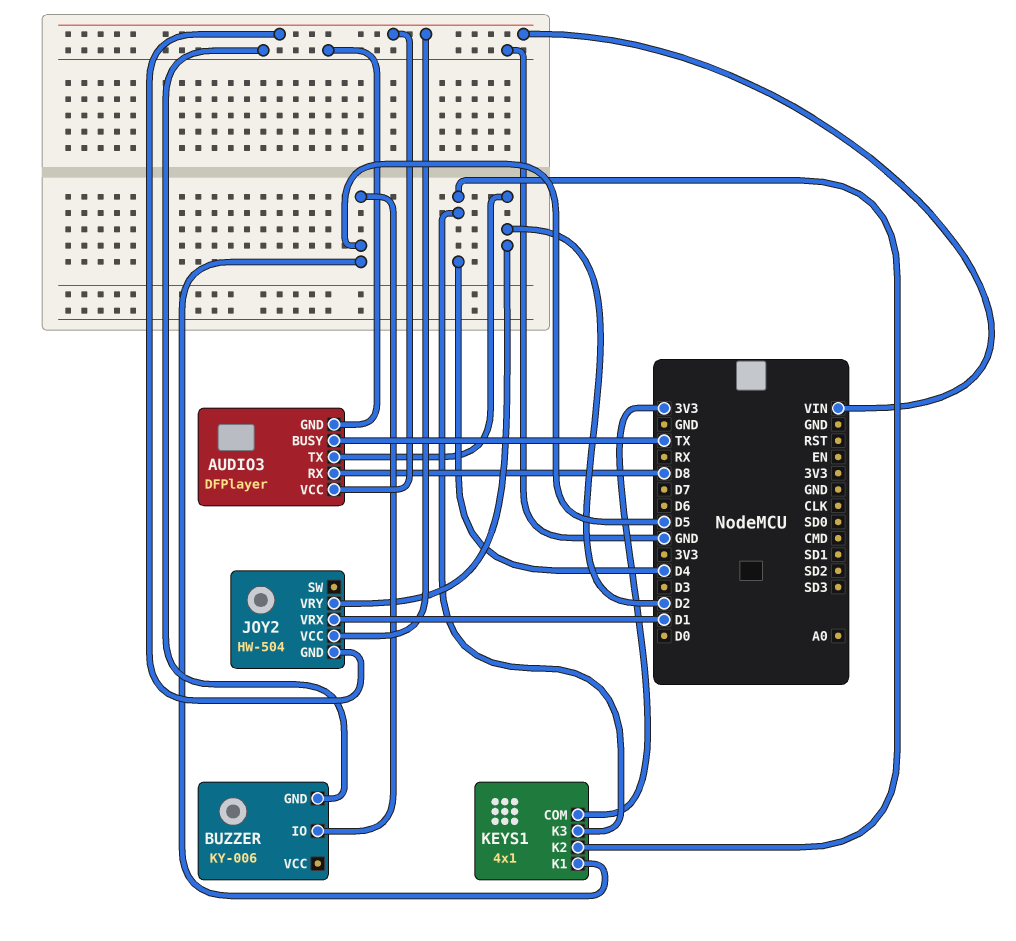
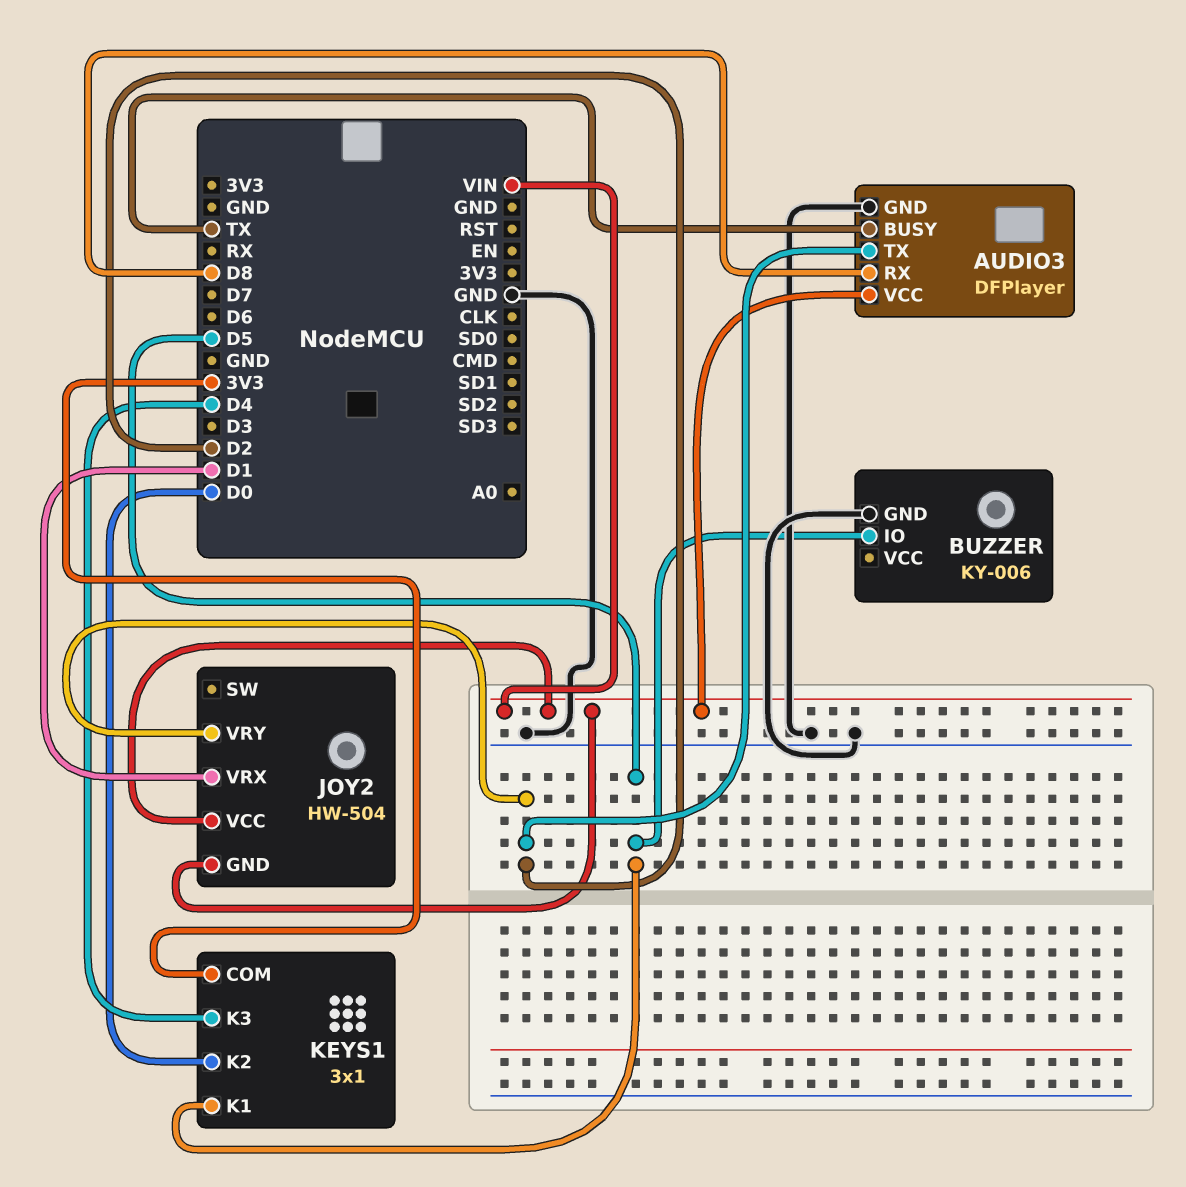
KEYS1: 4x1 -> 3x1
KEYS1 pin K2: D4 -> D0

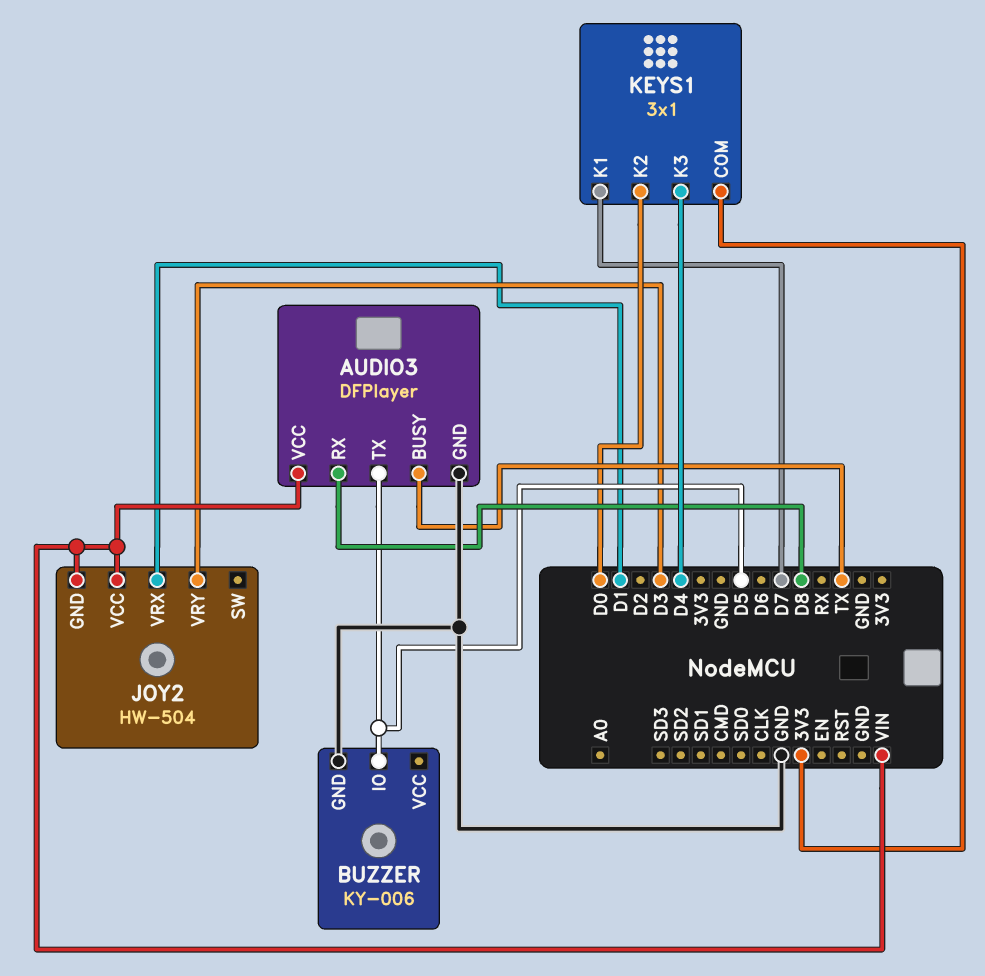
AUDIO3 pin TX: D2 -> D5
JOY2 pin VRY: D2 -> D3
KEYS1 pin K1: D5 -> D7

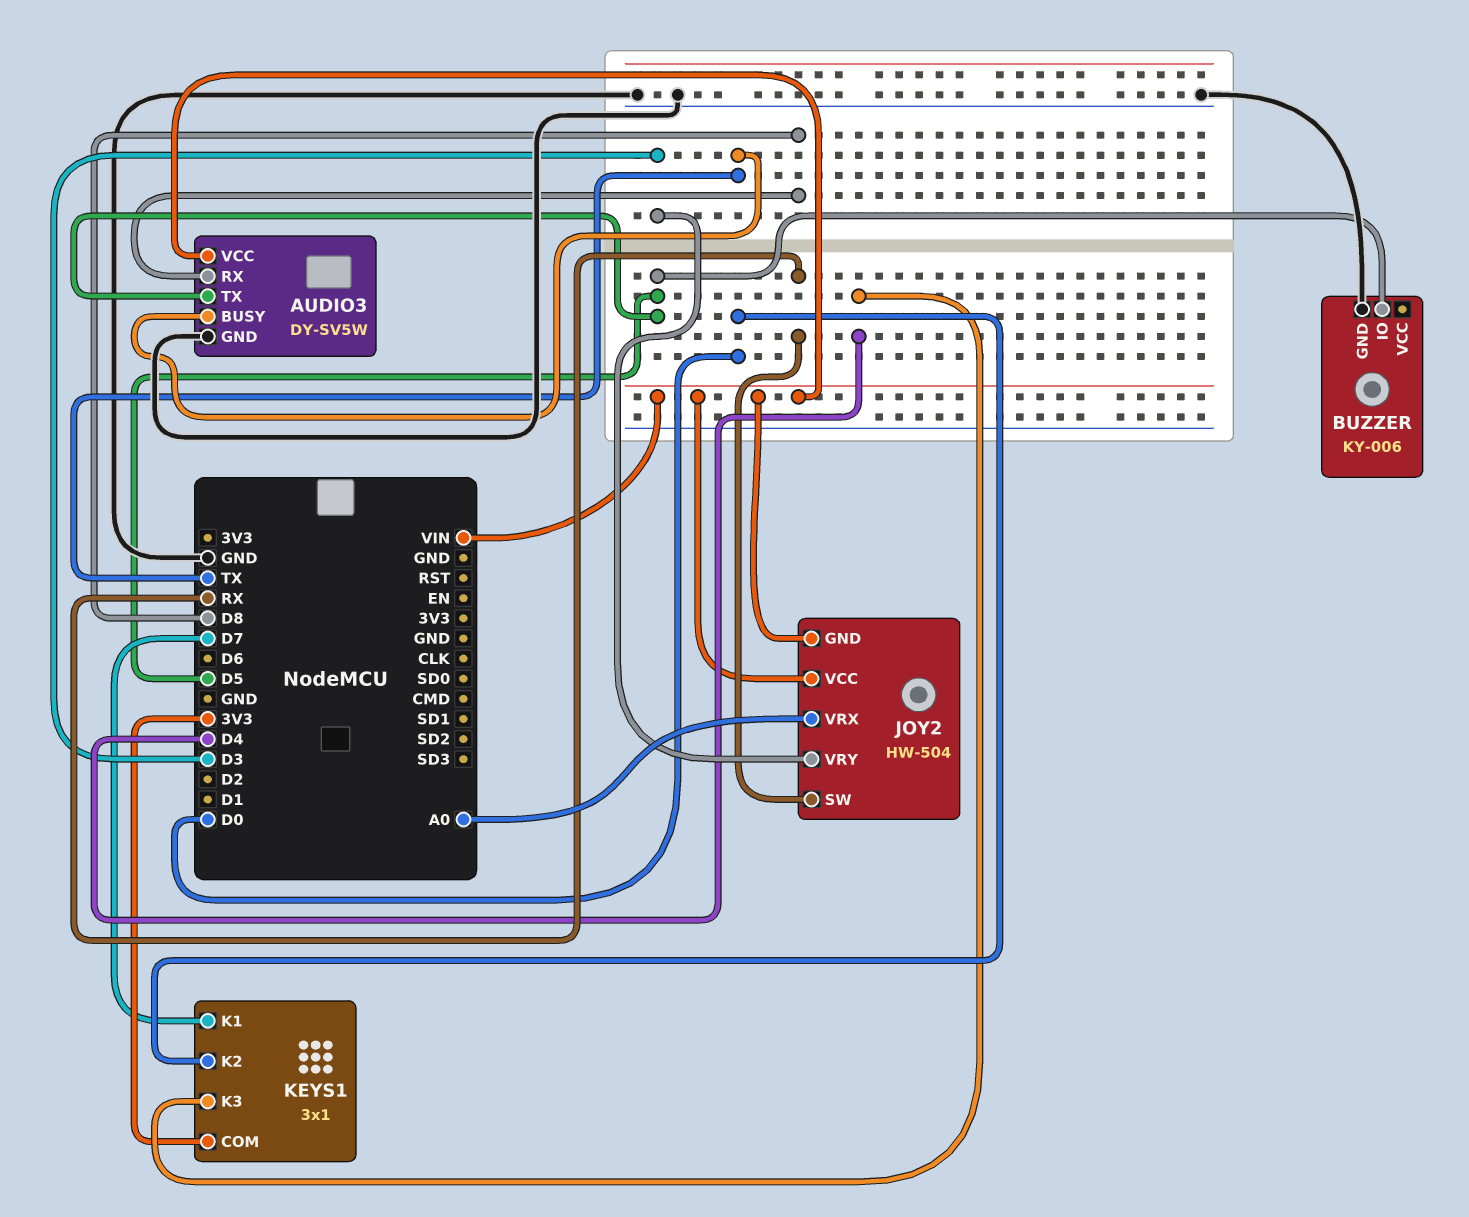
AUDIO3: DFPlayer -> DY-SV5W
JOY2 pin SW: none -> RX
JOY2 pin VRX: D1 -> A0

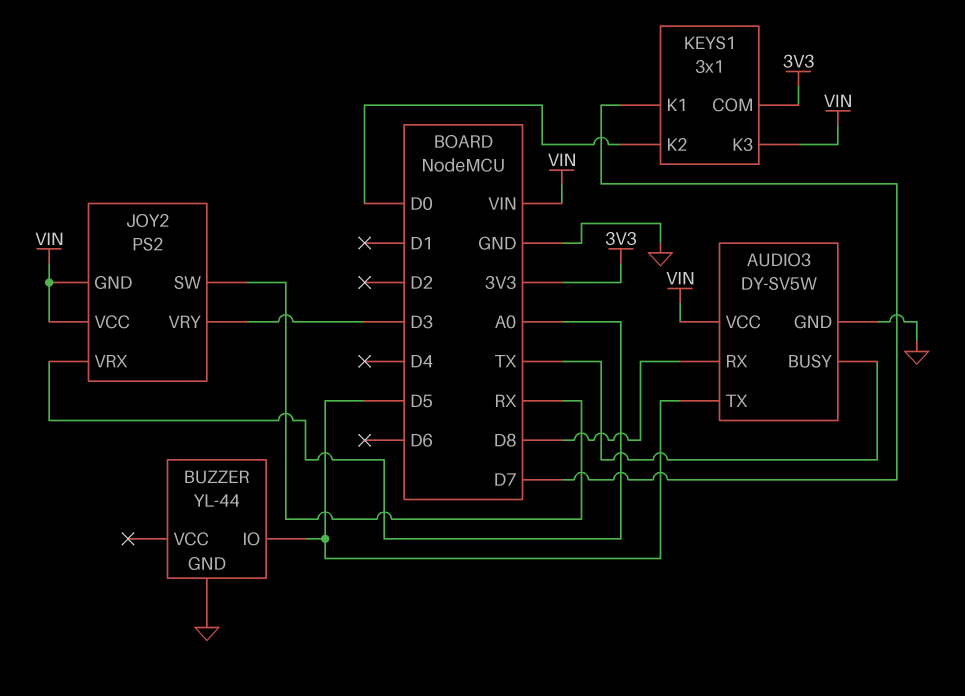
BUZZER: KY-006 -> YL-44
JOY2: HW-504 -> PS2
KEYS1 pin K3: D4 -> VIN

